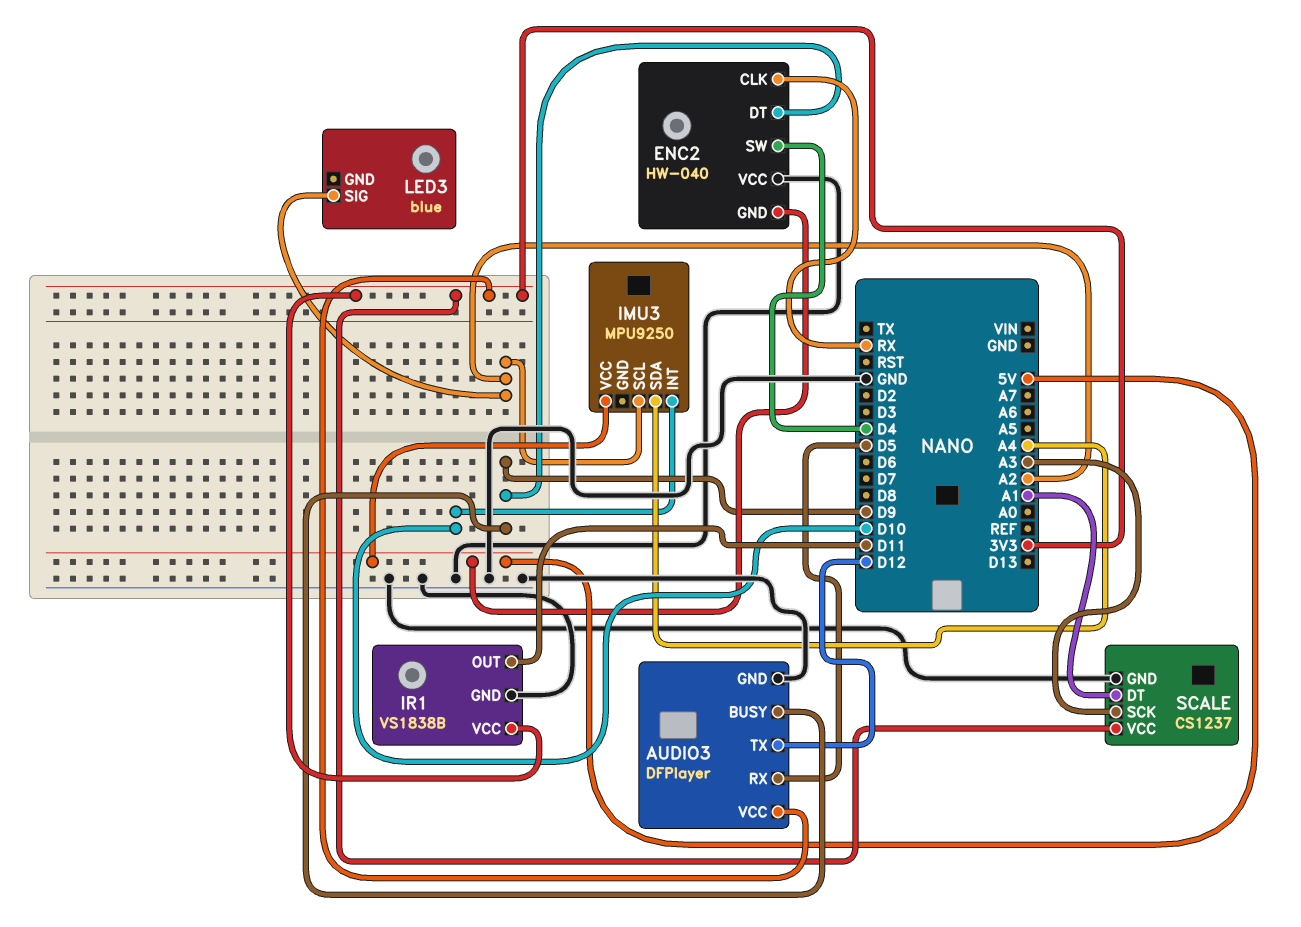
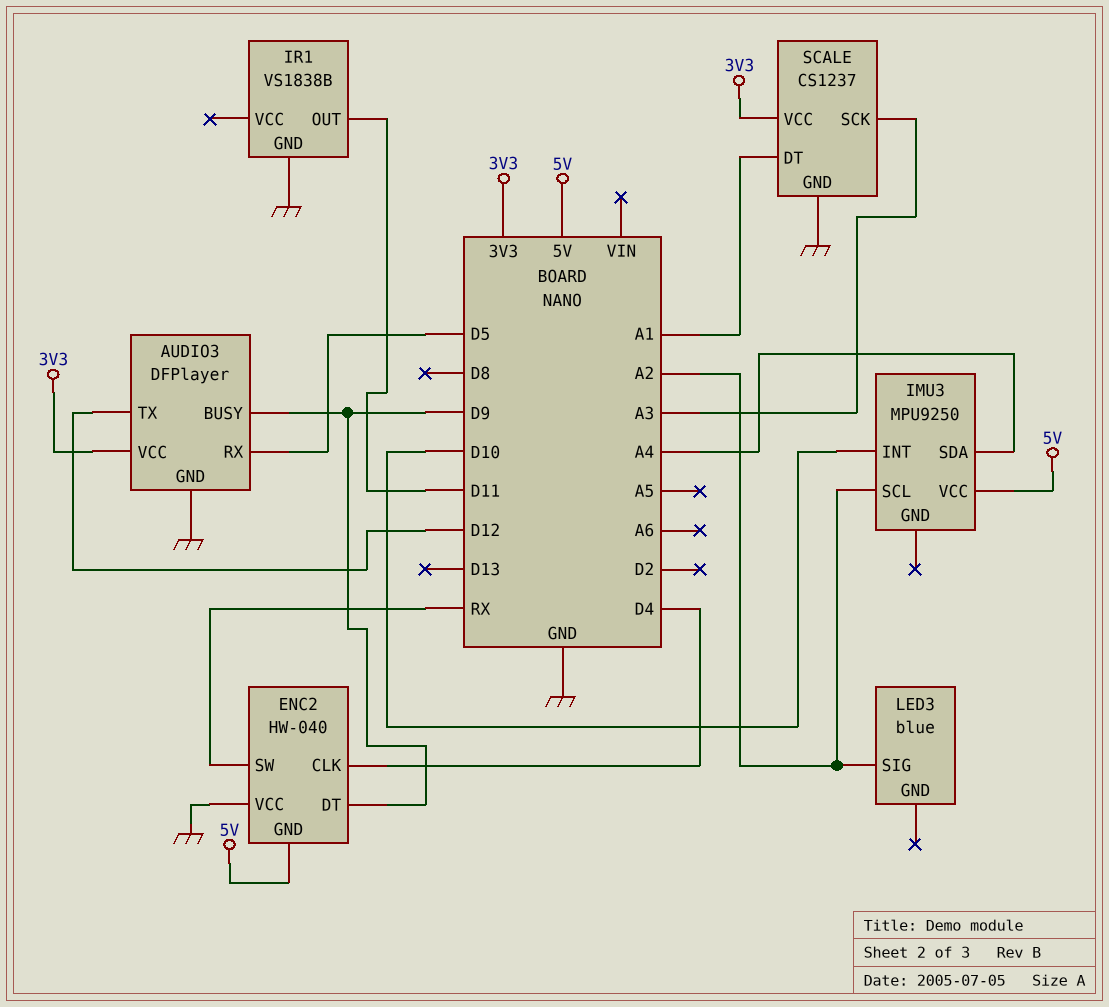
ENC2 pin CLK: RX -> D4
ENC2 pin SW: D4 -> RX
IR1 pin VCC: 3V3 -> none

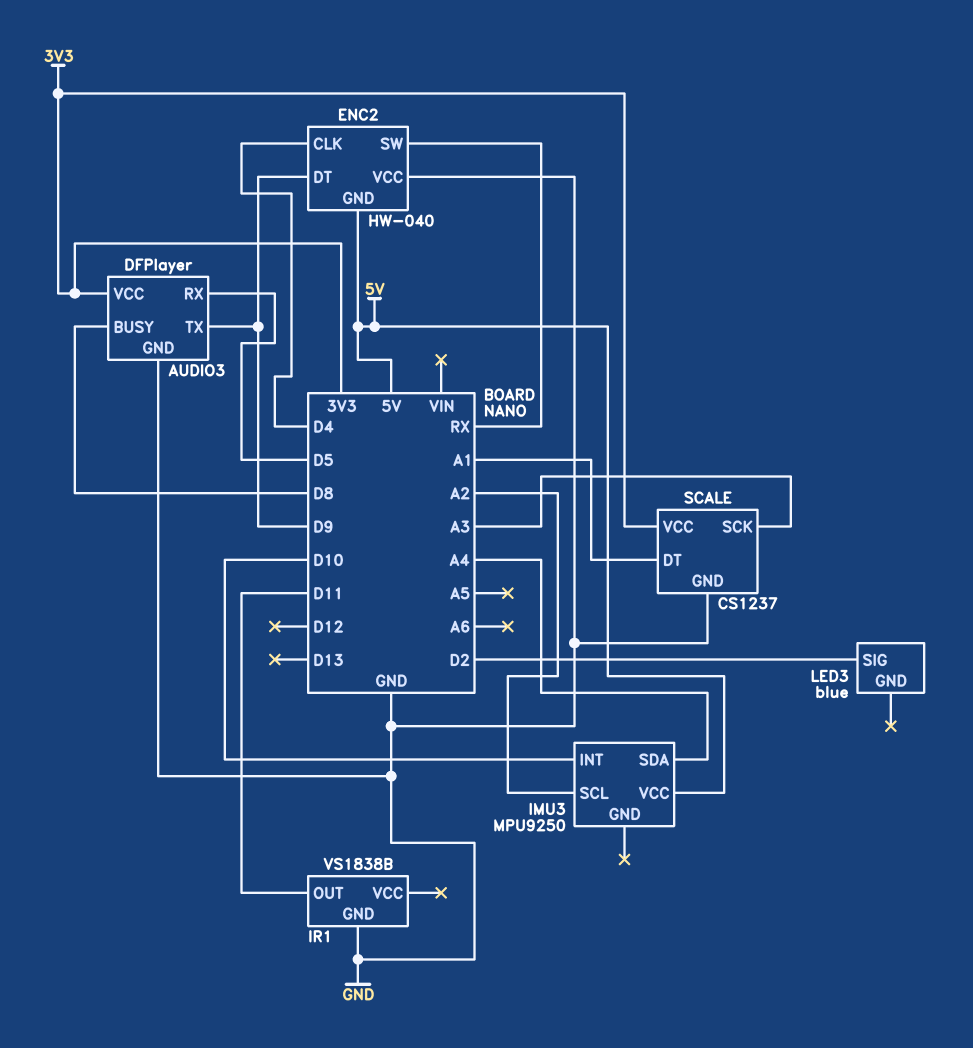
AUDIO3 pin BUSY: D9 -> D8
AUDIO3 pin TX: D12 -> D9
LED3 pin SIG: A2 -> D2

